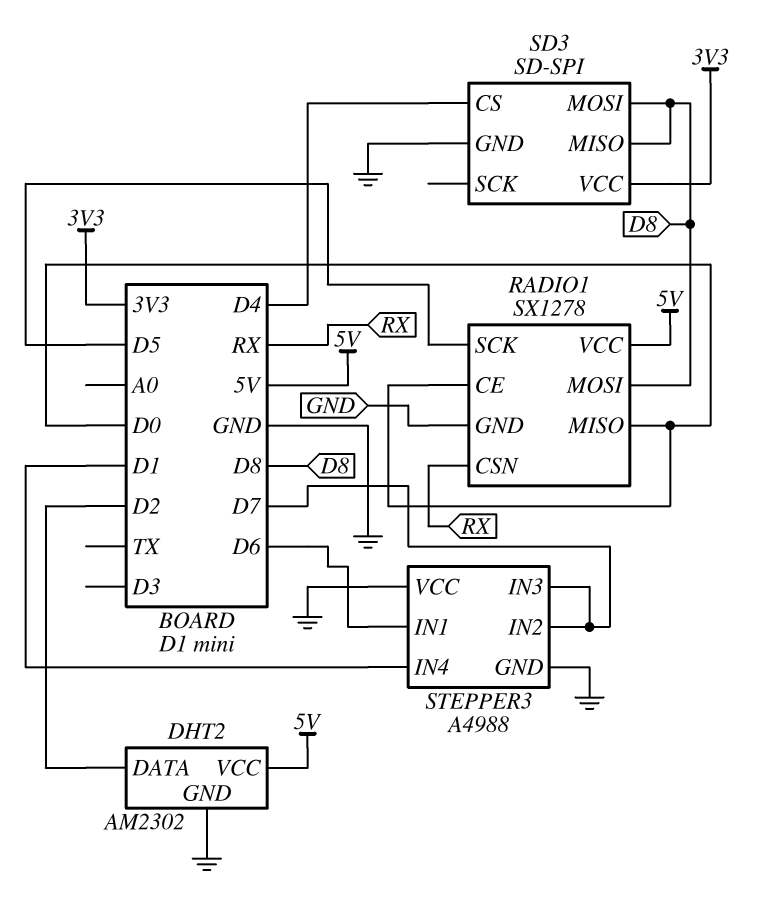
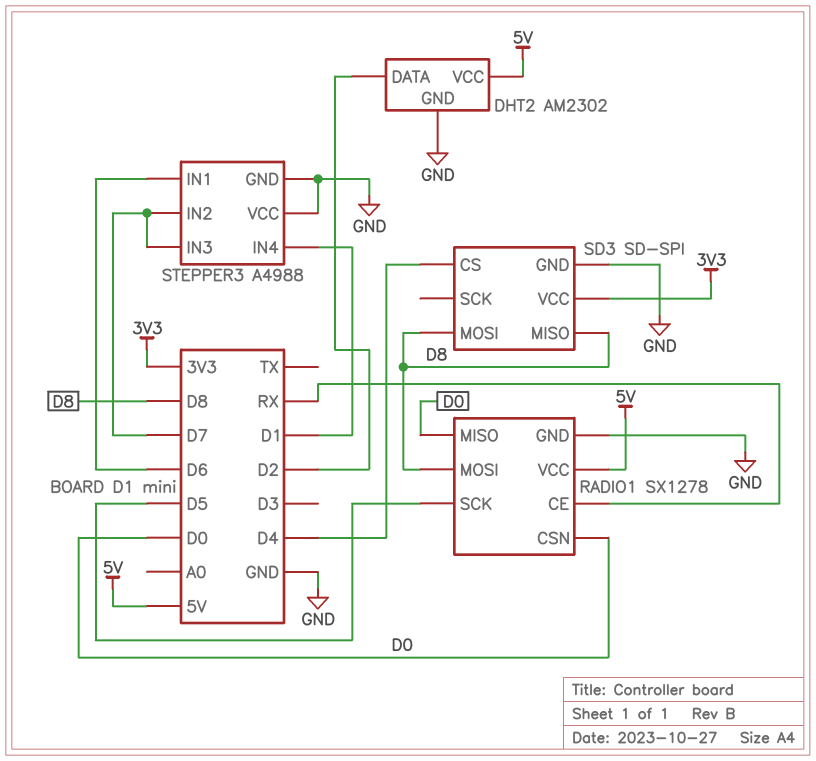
RADIO1 pin CE: D0 -> RX
RADIO1 pin CSN: RX -> D0

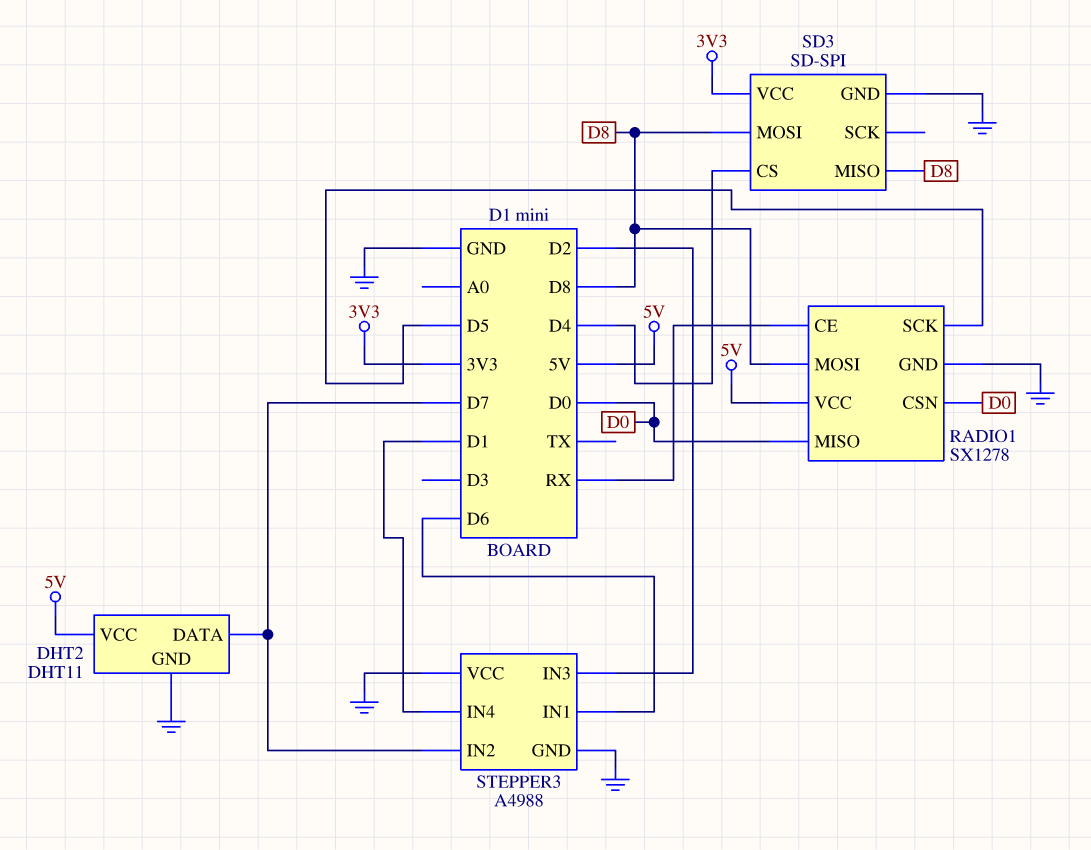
DHT2: AM2302 -> DHT11
DHT2 pin DATA: D2 -> D7
STEPPER3 pin IN3: D7 -> D2

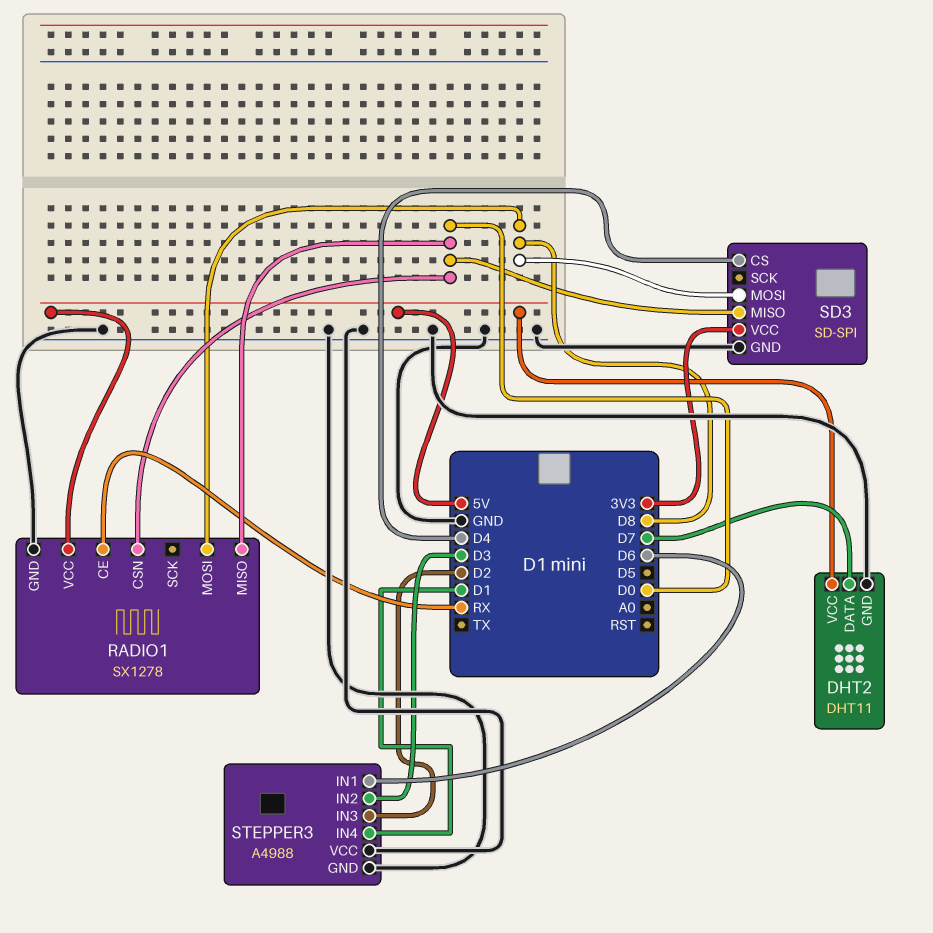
RADIO1 pin SCK: D5 -> none
SD3 pin MISO: D8 -> D0
STEPPER3 pin IN2: D7 -> D3

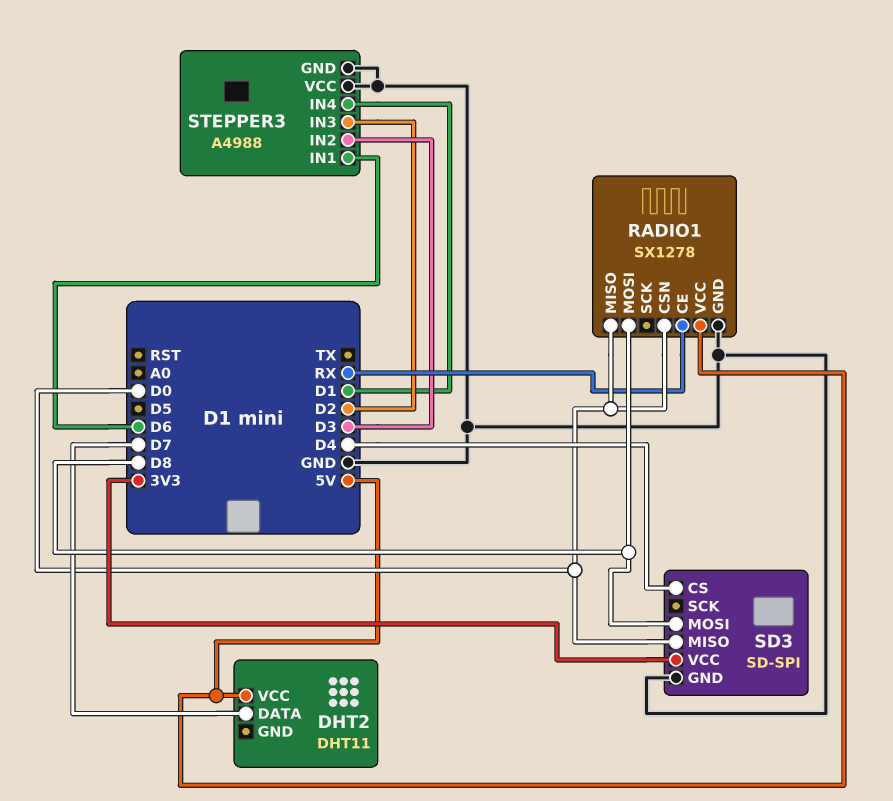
DHT2 pin GND: GND -> none

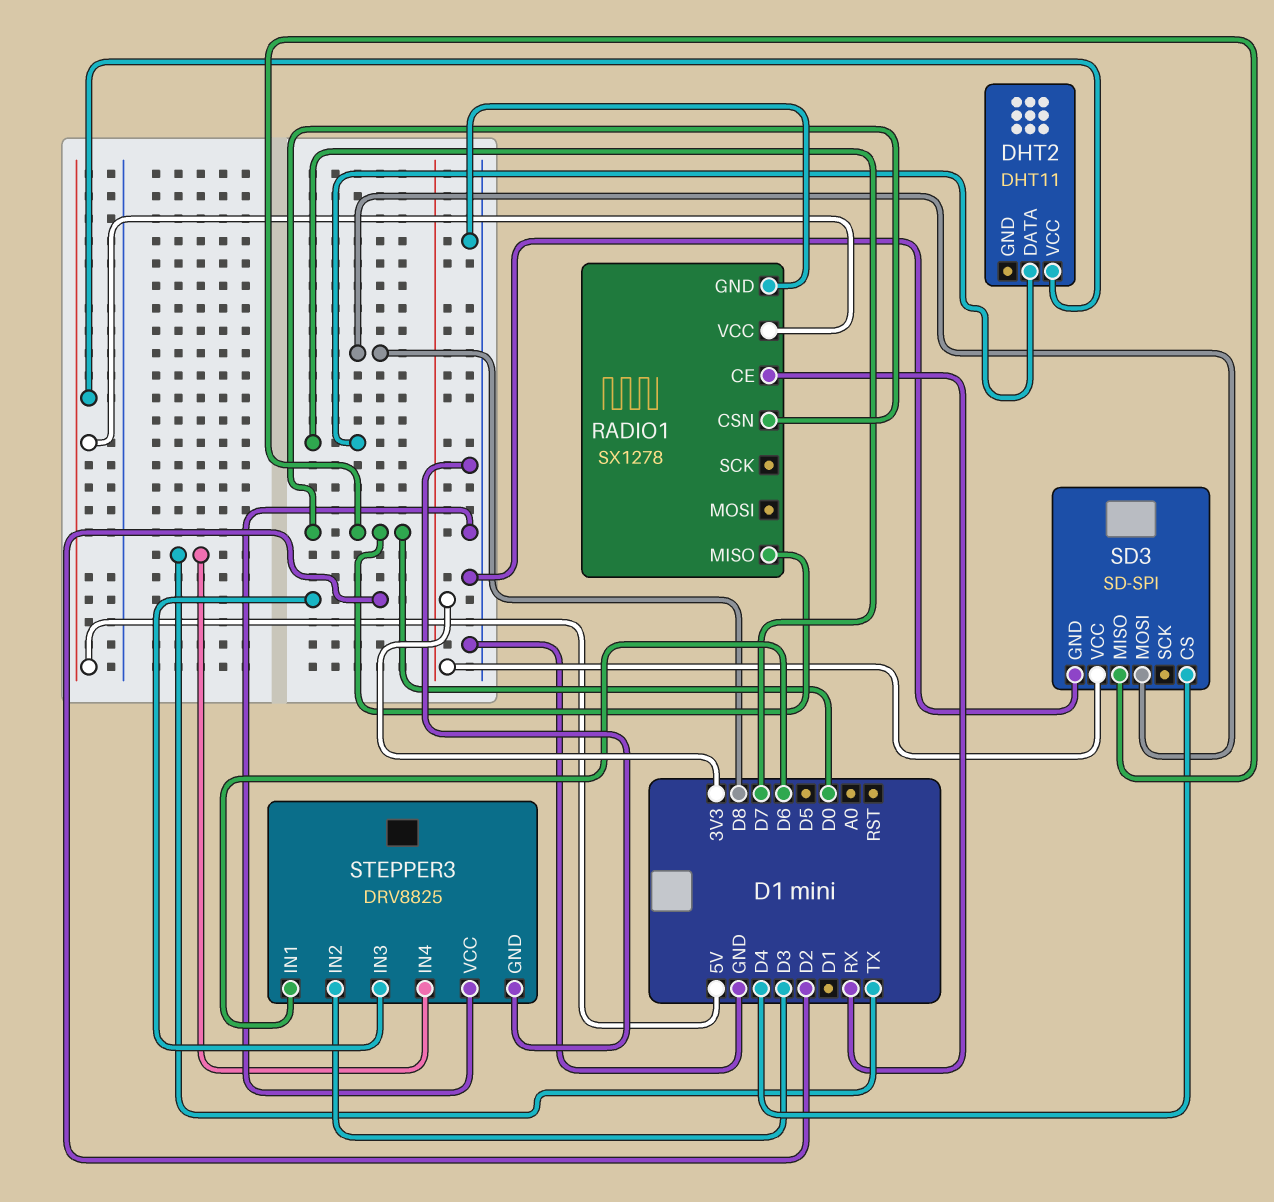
RADIO1 pin MOSI: D8 -> none
STEPPER3: A4988 -> DRV8825
STEPPER3 pin IN4: D1 -> TX

